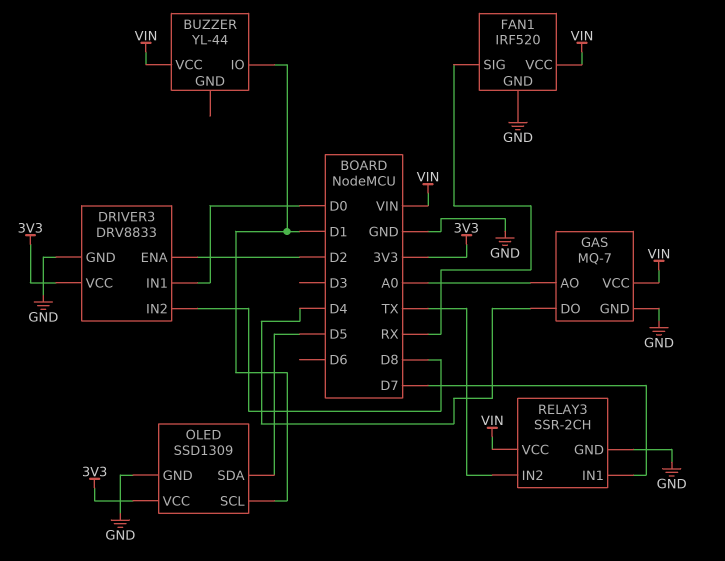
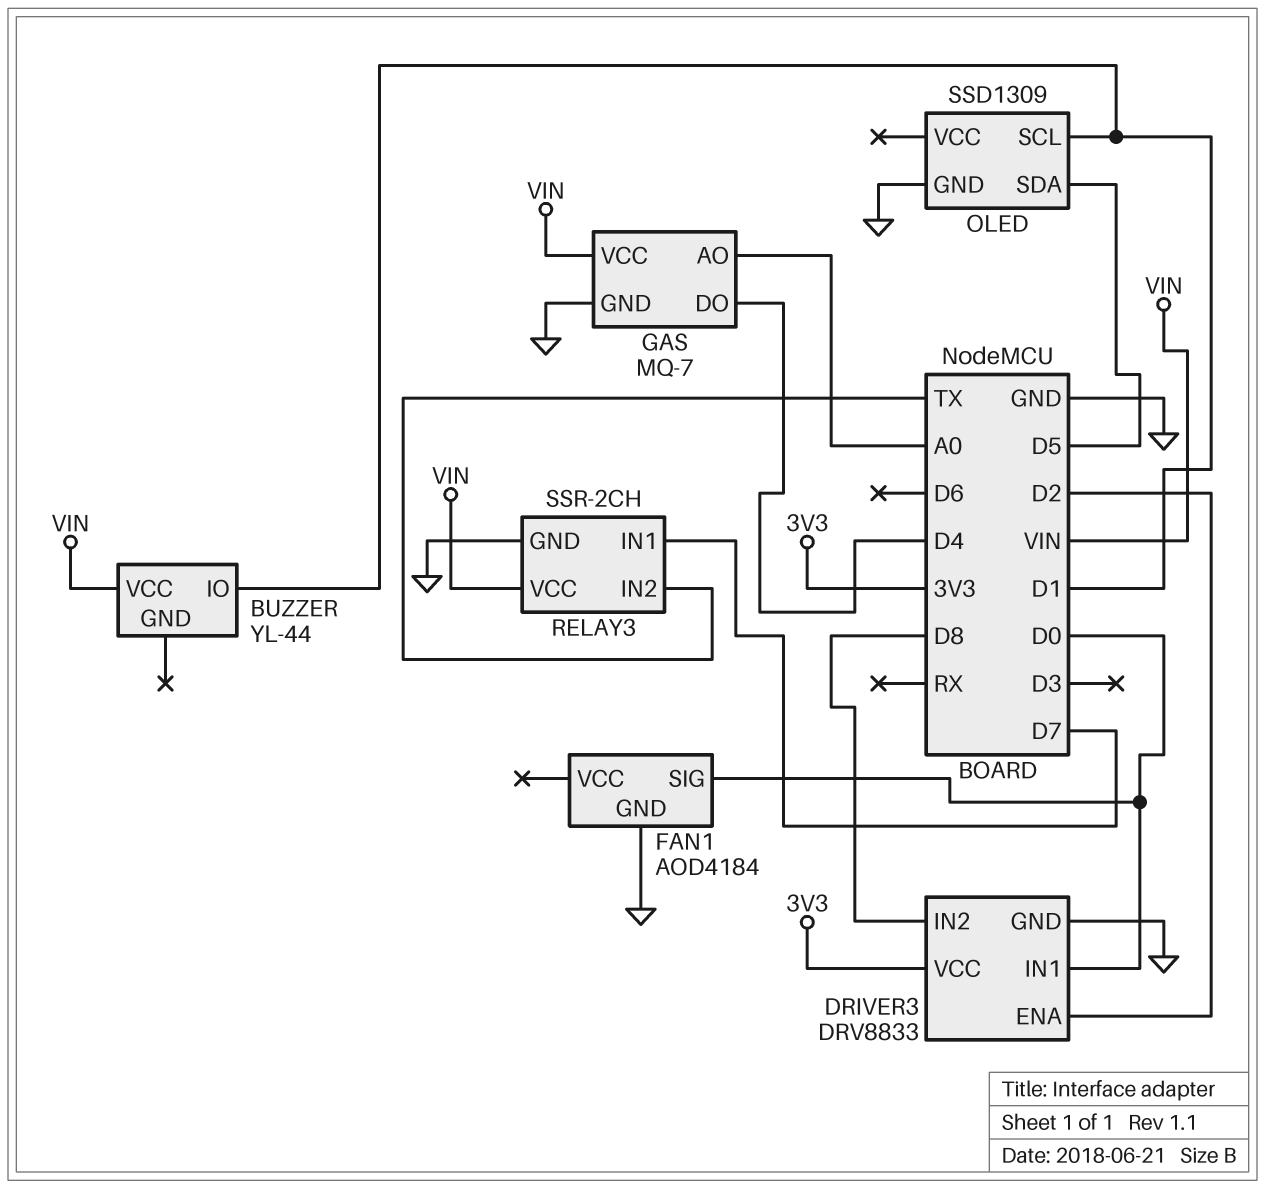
FAN1: IRF520 -> AOD4184
FAN1 pin SIG: RX -> D0
FAN1 pin VCC: VIN -> none
OLED pin VCC: 3V3 -> none

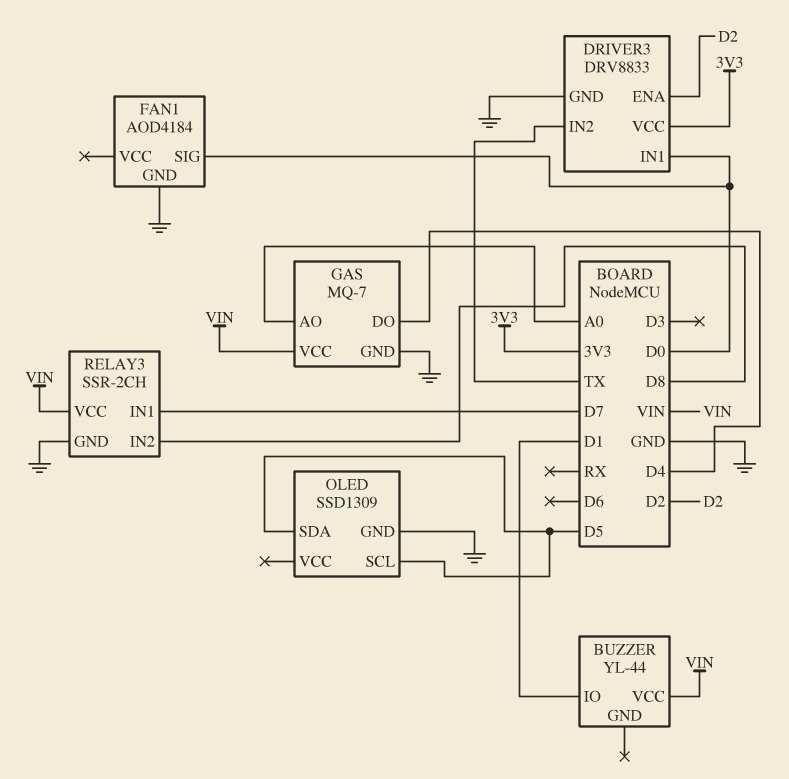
DRIVER3 pin IN2: D8 -> TX
OLED pin SCL: D1 -> D5
RELAY3 pin IN2: TX -> D8

